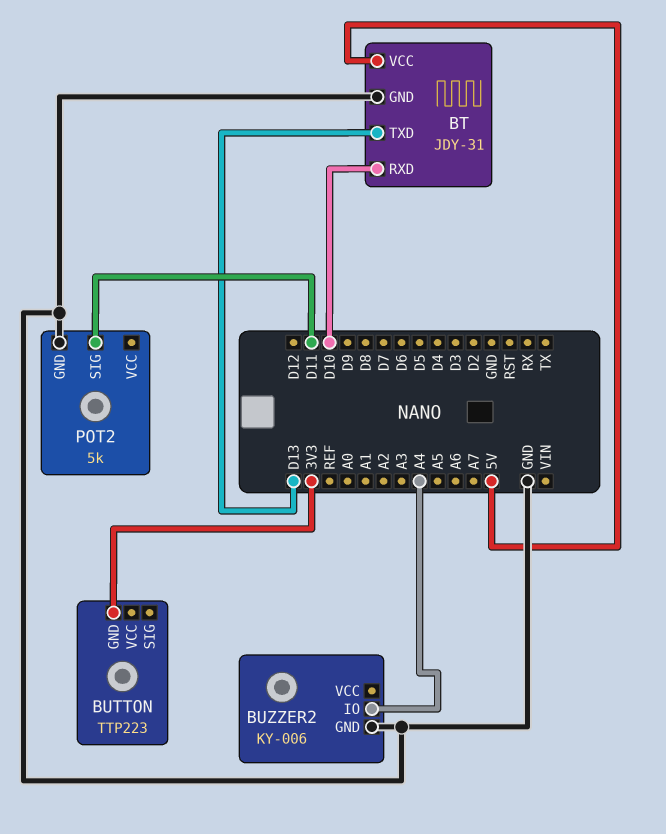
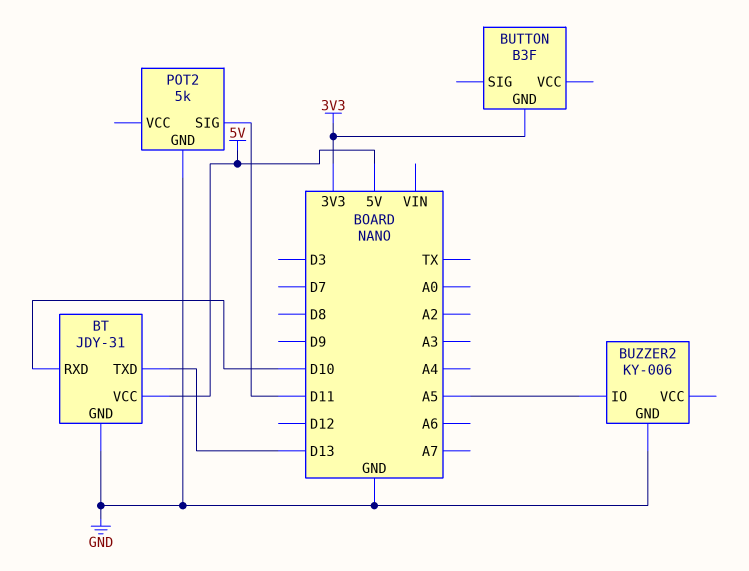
BUTTON: TTP223 -> B3F
BUZZER2 pin IO: A4 -> A5

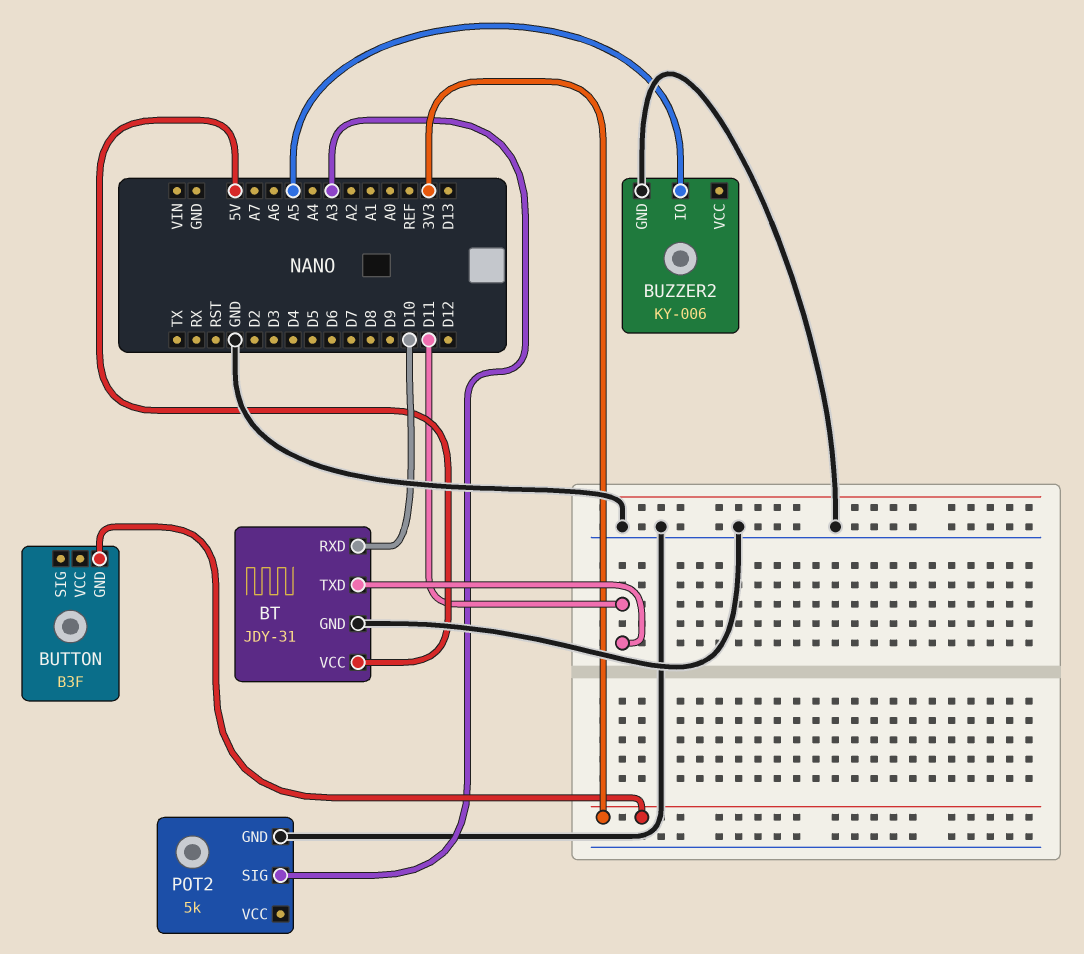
BT pin TXD: D13 -> D11
POT2 pin SIG: D11 -> A3

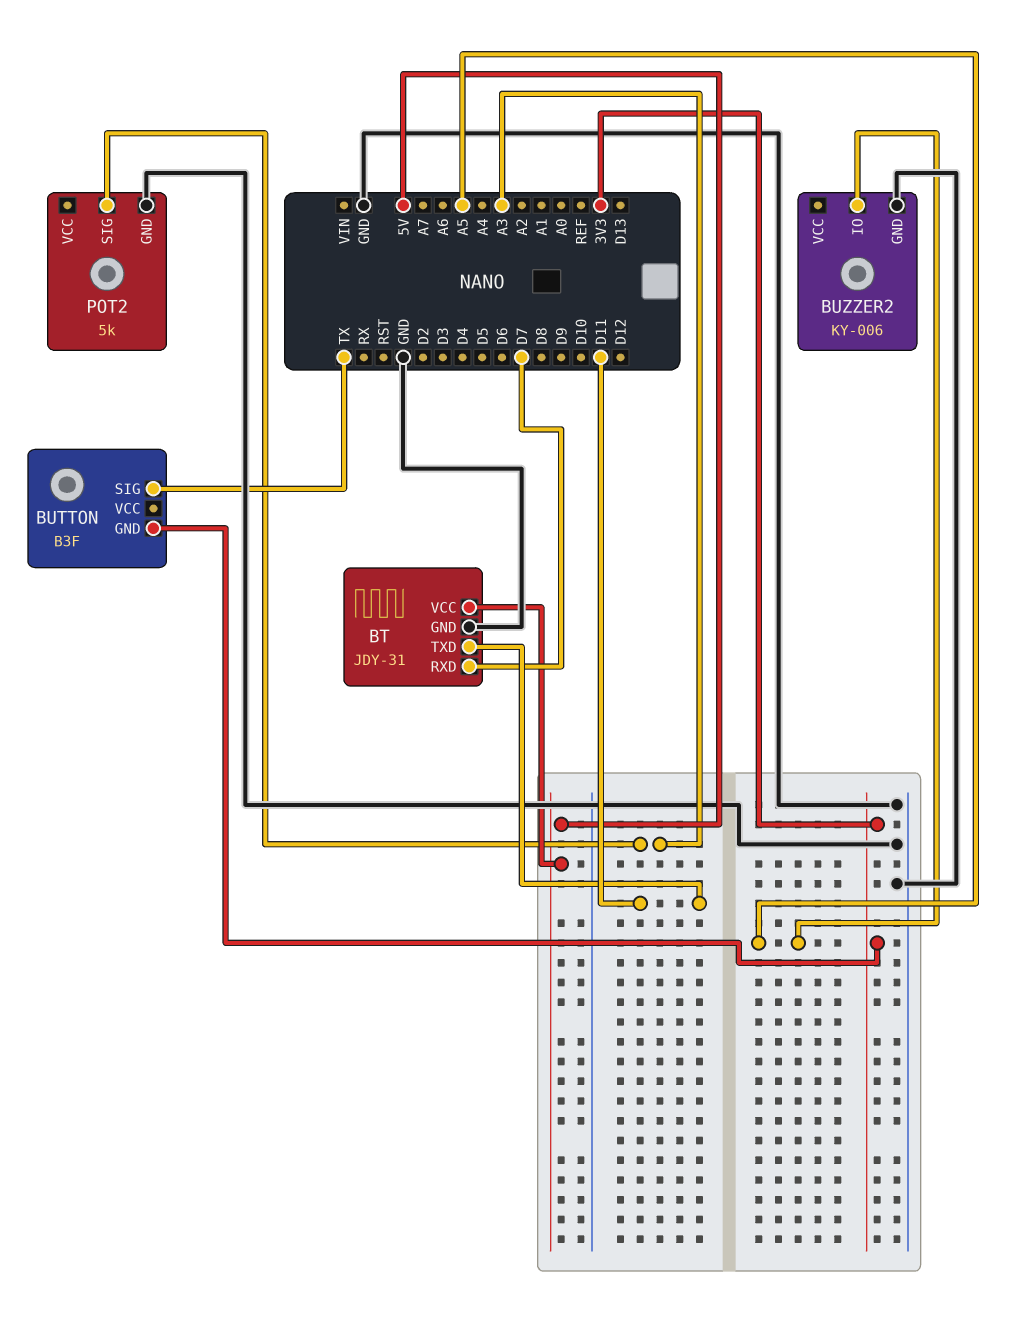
BT pin RXD: D10 -> D7
BUTTON pin SIG: none -> TX

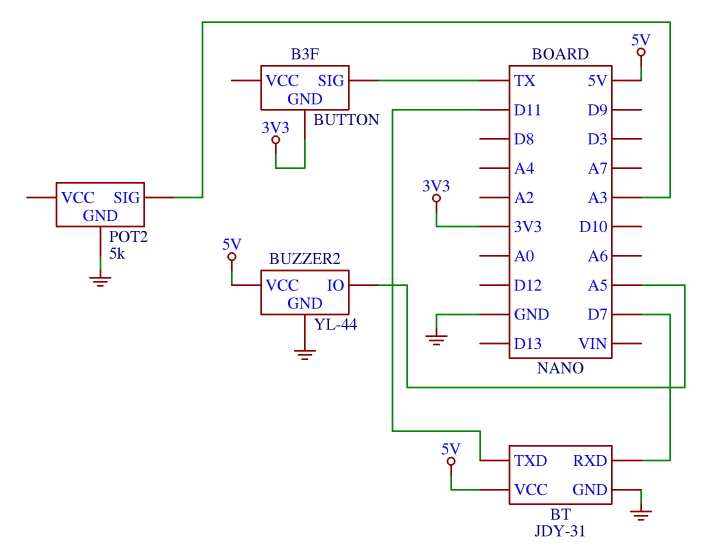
BUZZER2: KY-006 -> YL-44
BUZZER2 pin VCC: none -> 5V

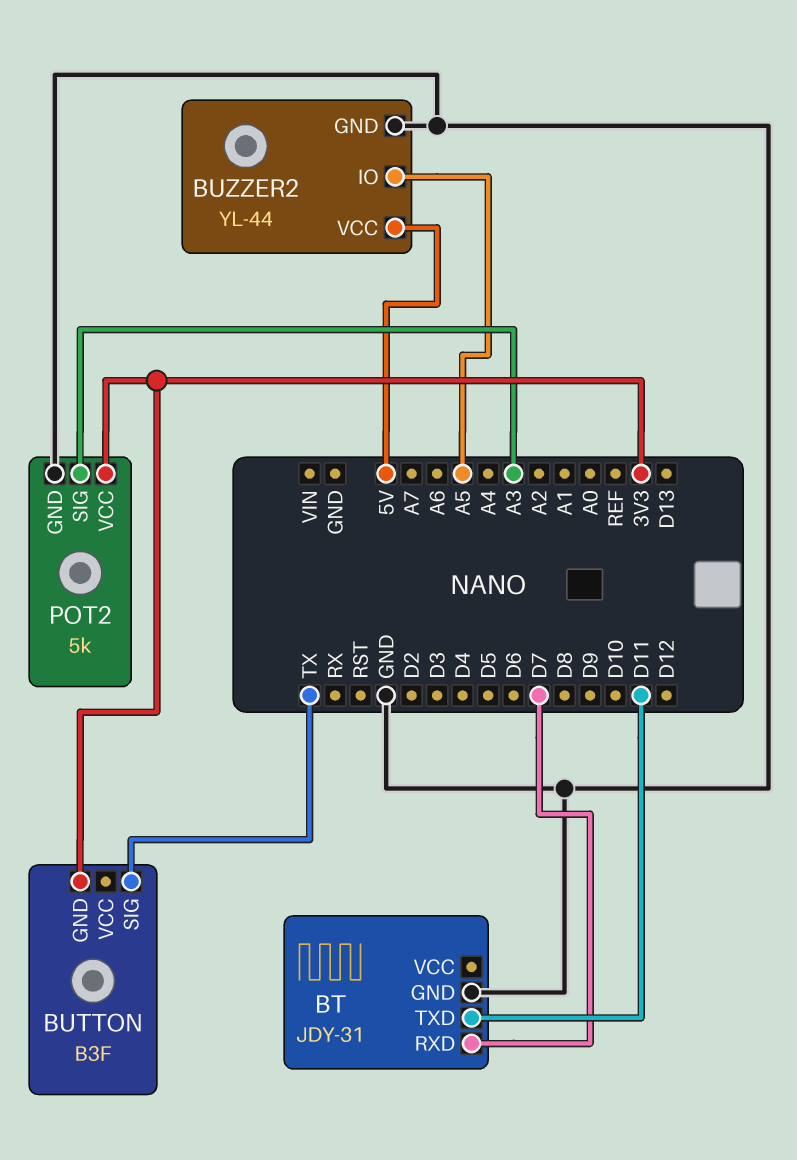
BT pin VCC: 5V -> none
POT2 pin VCC: none -> 3V3

